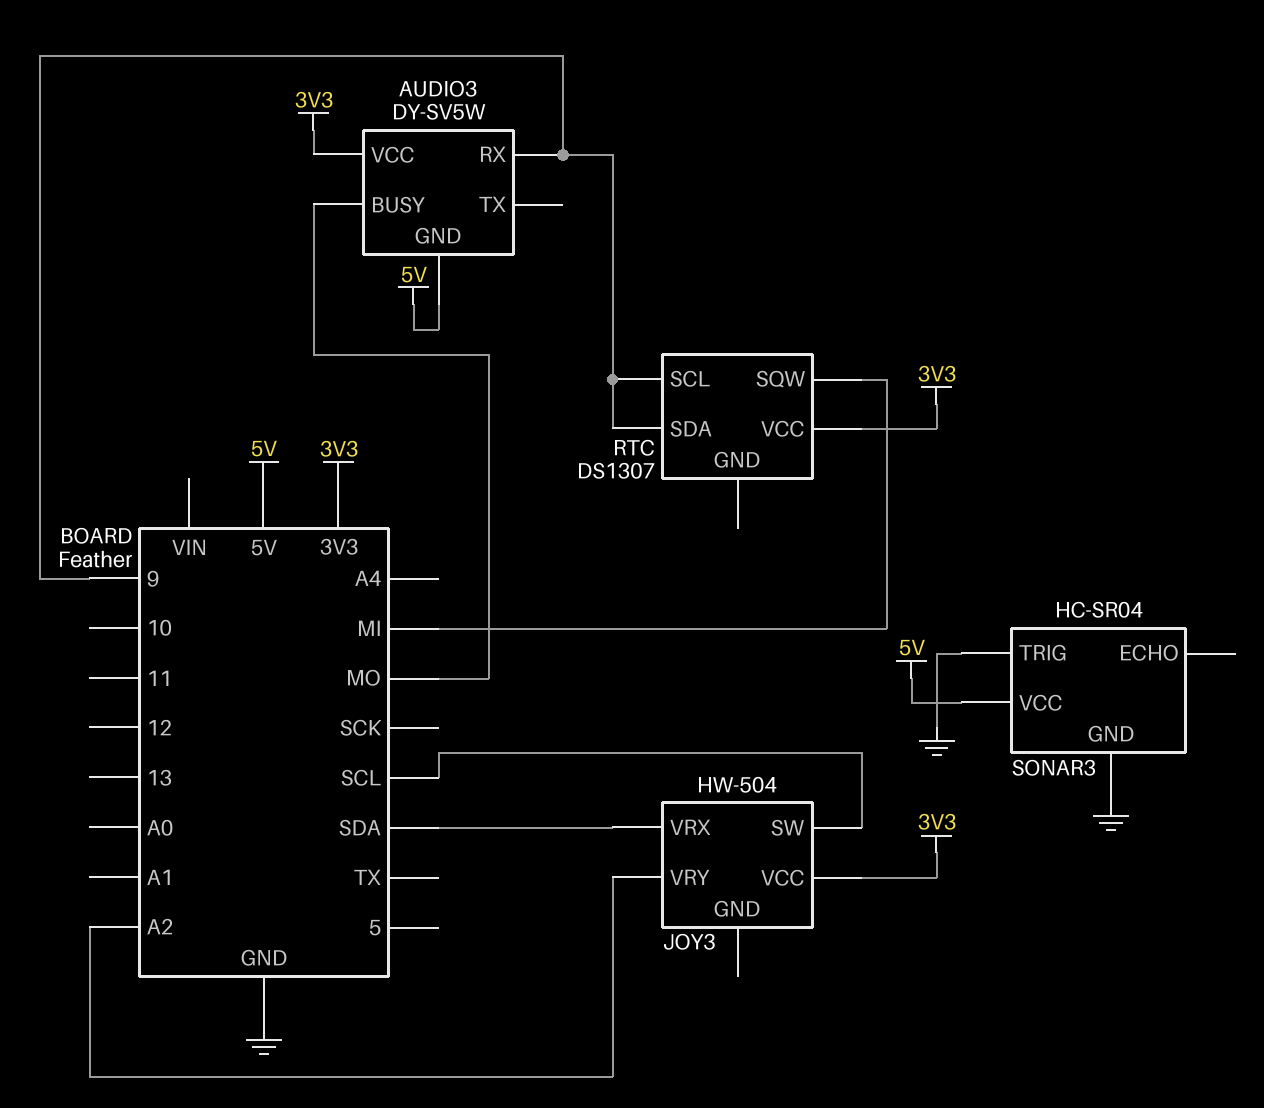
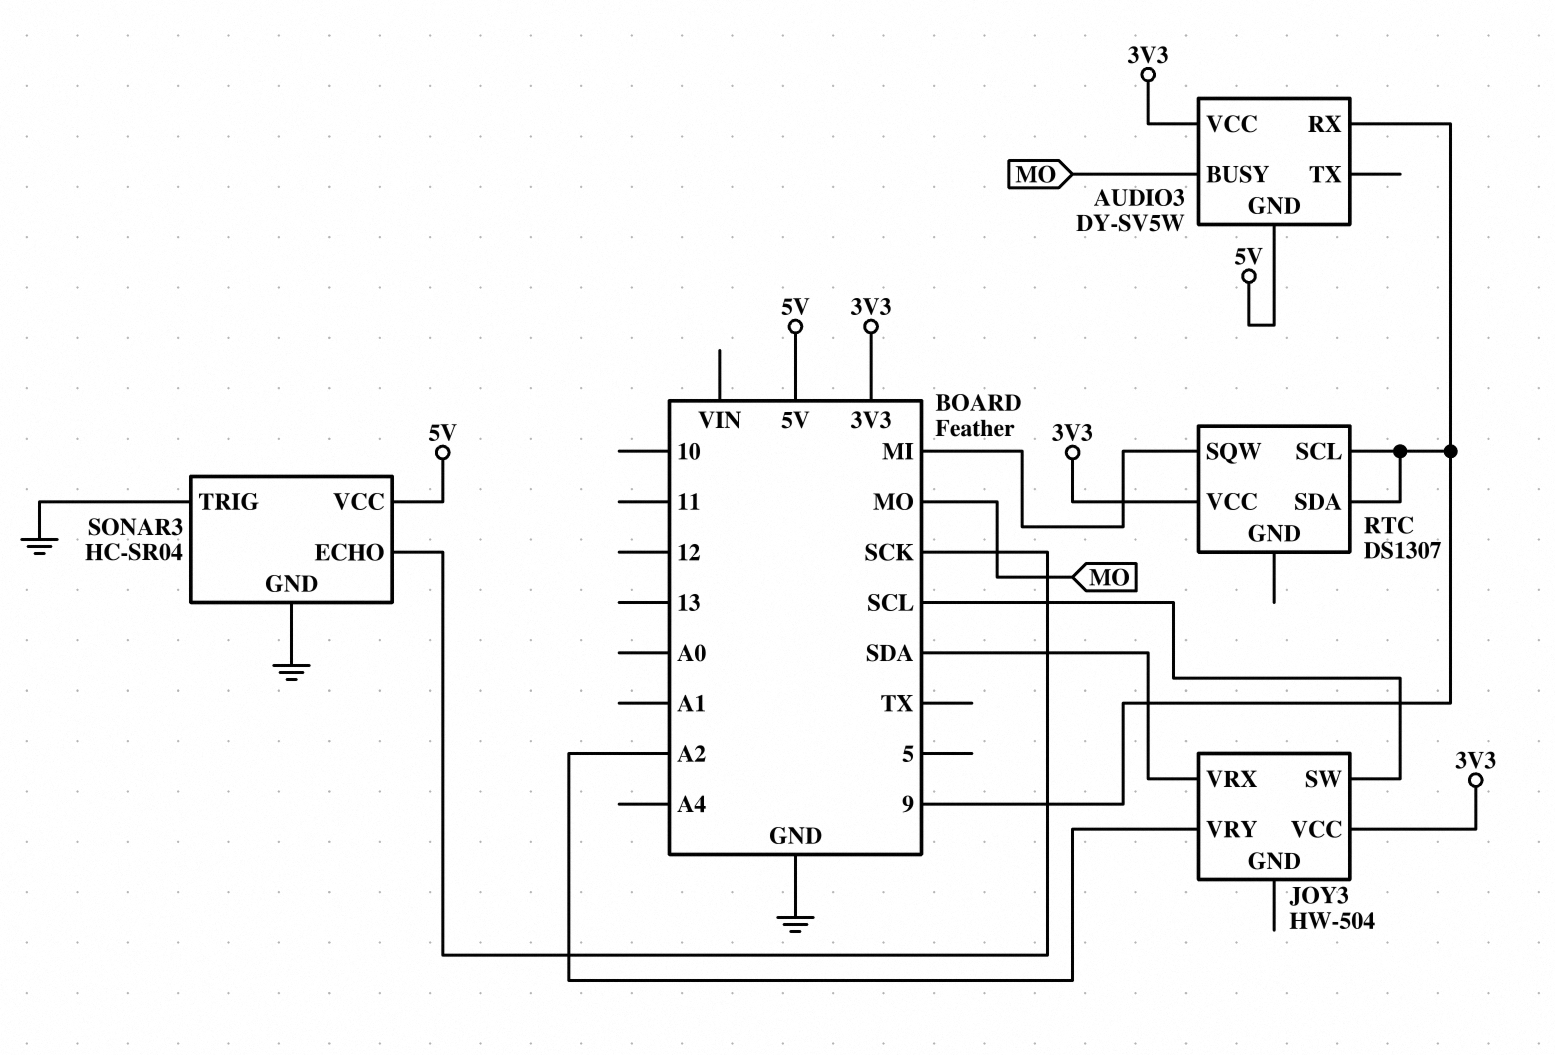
SONAR3 pin ECHO: none -> SCK

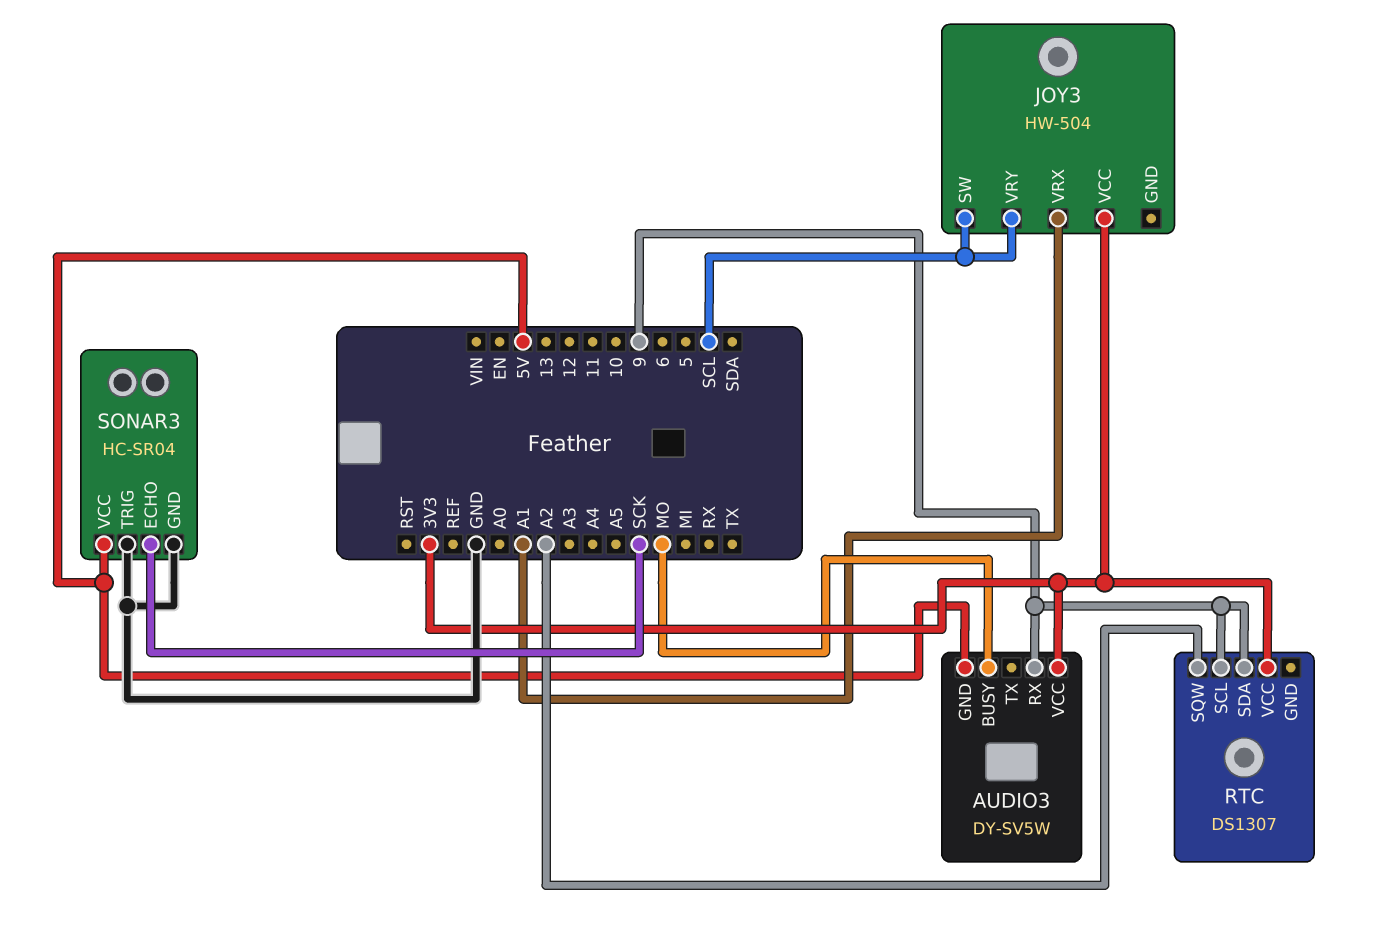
JOY3 pin VRX: SDA -> A1
JOY3 pin VRY: A2 -> SCL
RTC pin SQW: MI -> A2

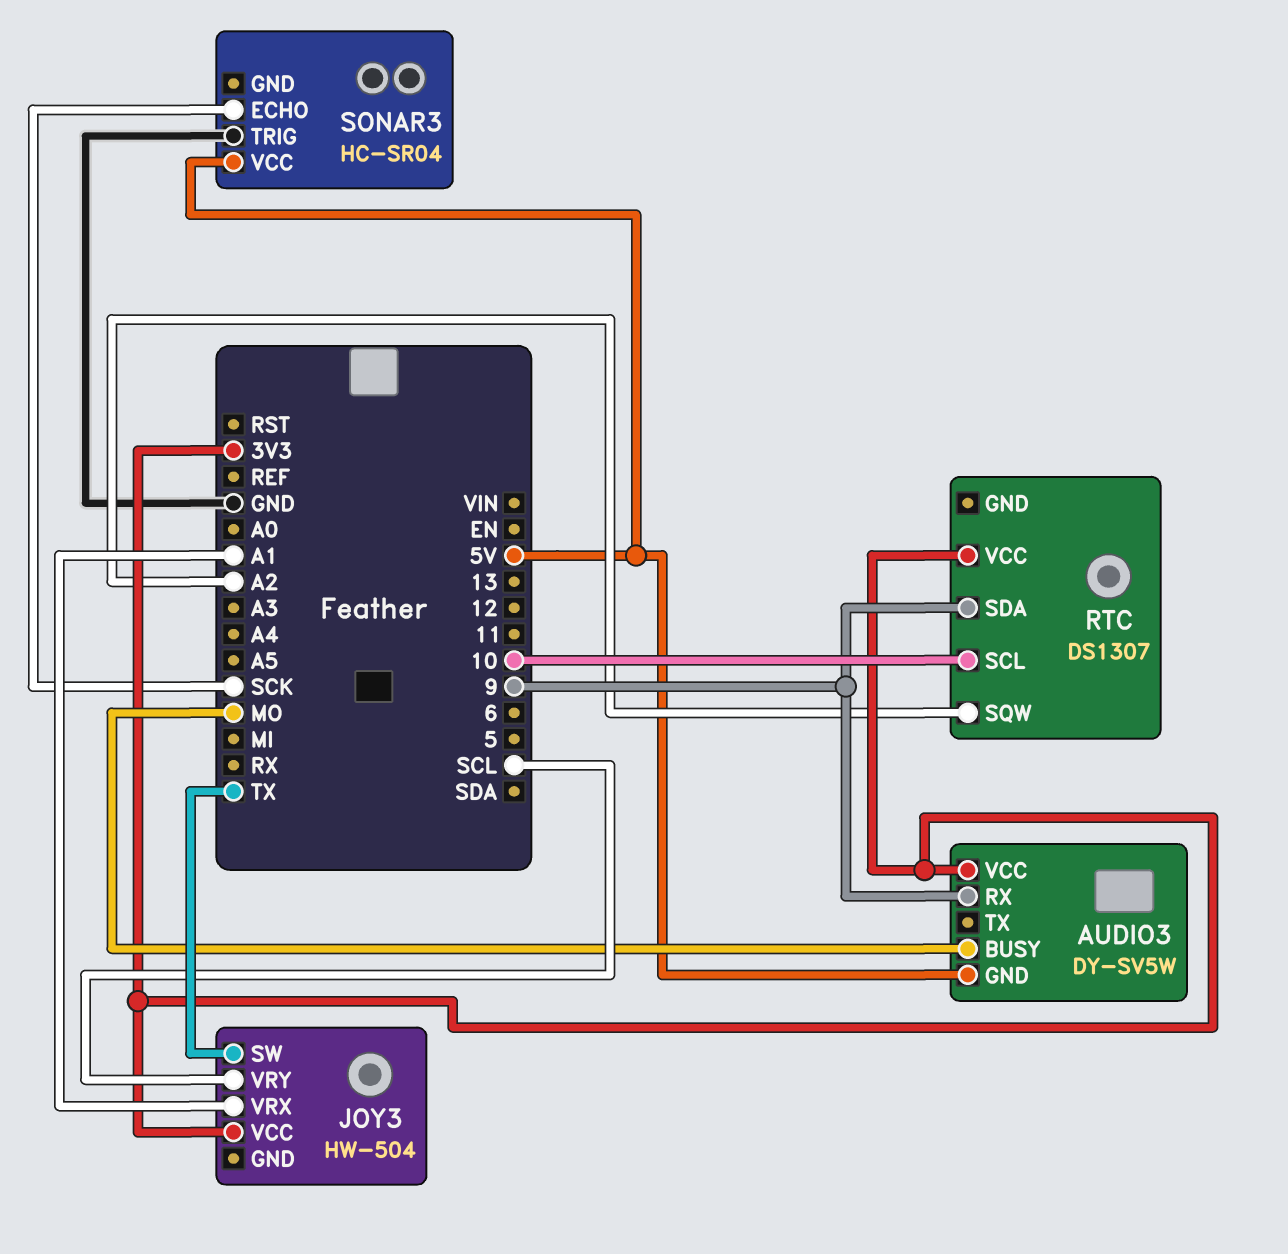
JOY3 pin SW: SCL -> TX
RTC pin SCL: 9 -> 10
SONAR3 pin GND: GND -> none

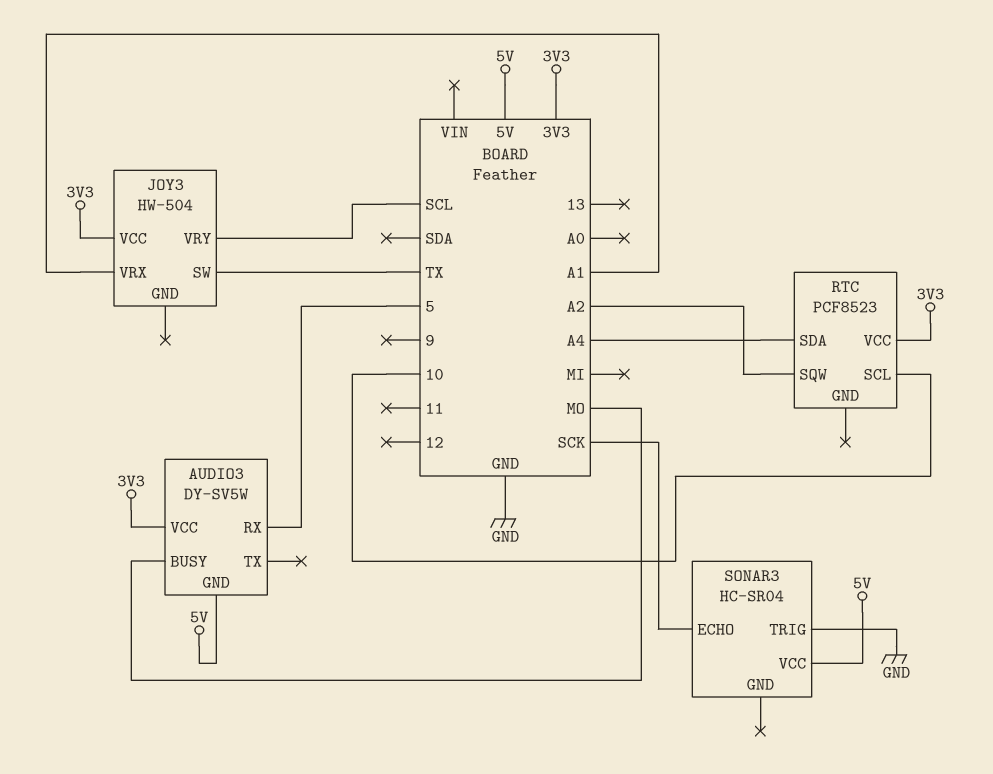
AUDIO3 pin RX: 9 -> 5
RTC: DS1307 -> PCF8523
RTC pin SDA: 9 -> A4

